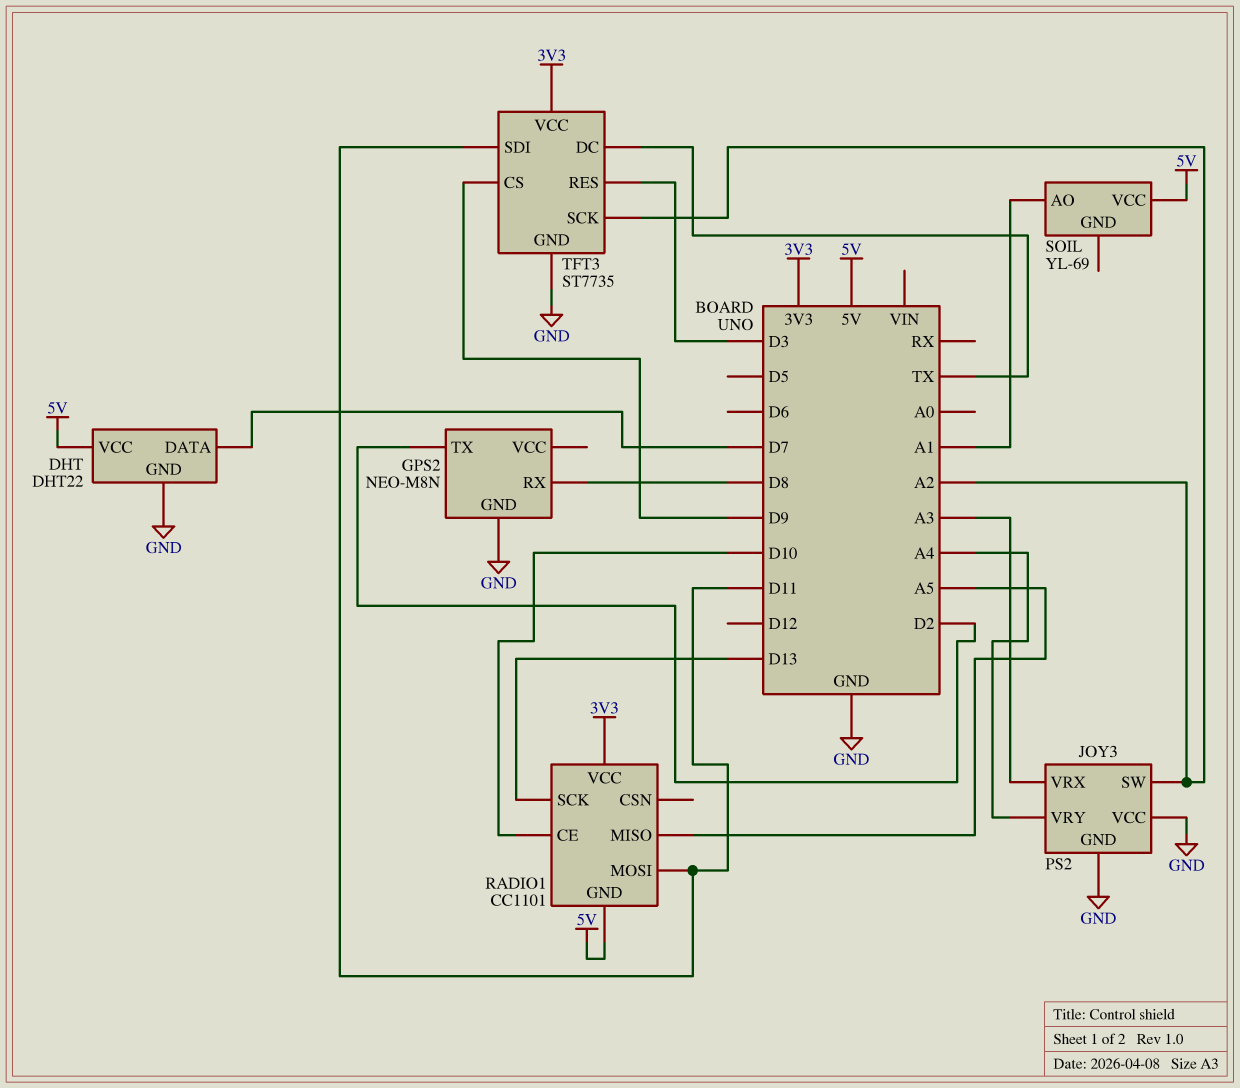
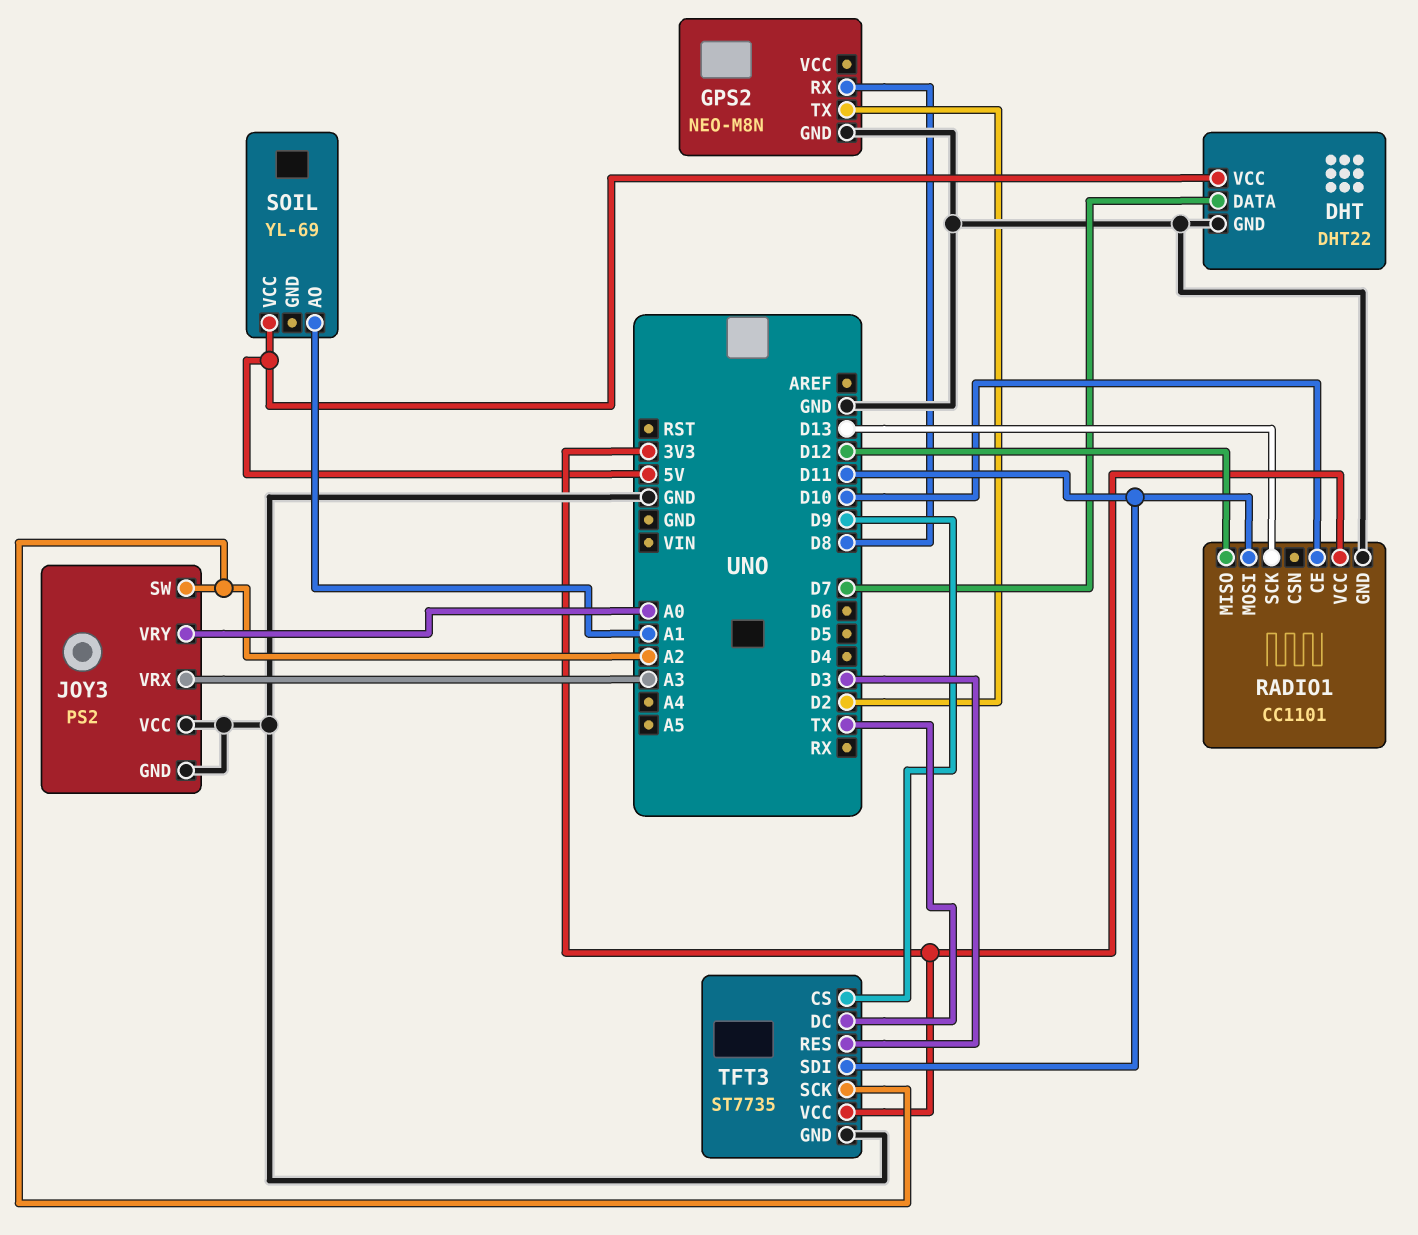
JOY3 pin VRY: A4 -> A0
RADIO1 pin GND: 5V -> GND
RADIO1 pin MISO: A5 -> D12

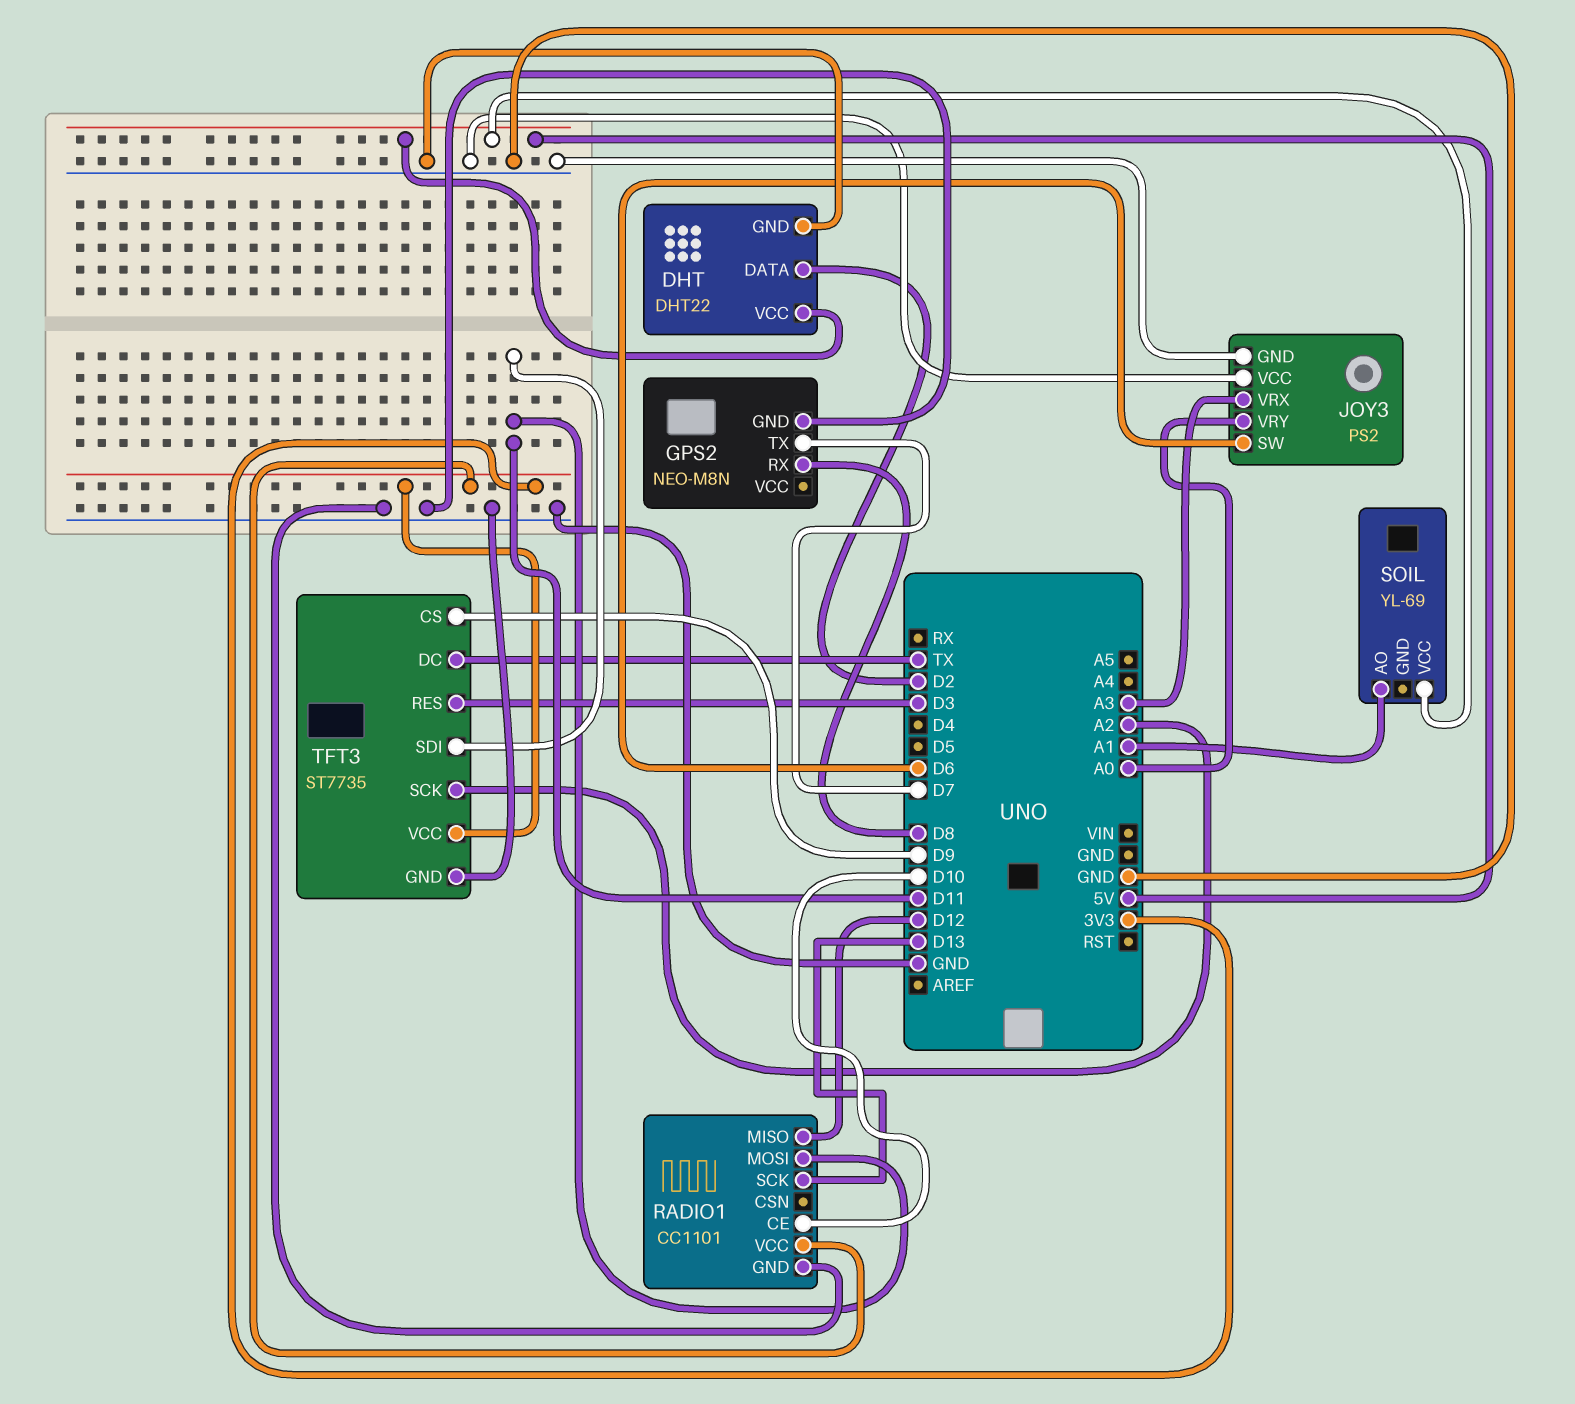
DHT pin DATA: D7 -> D2
GPS2 pin TX: D2 -> D7
JOY3 pin SW: A2 -> D6

